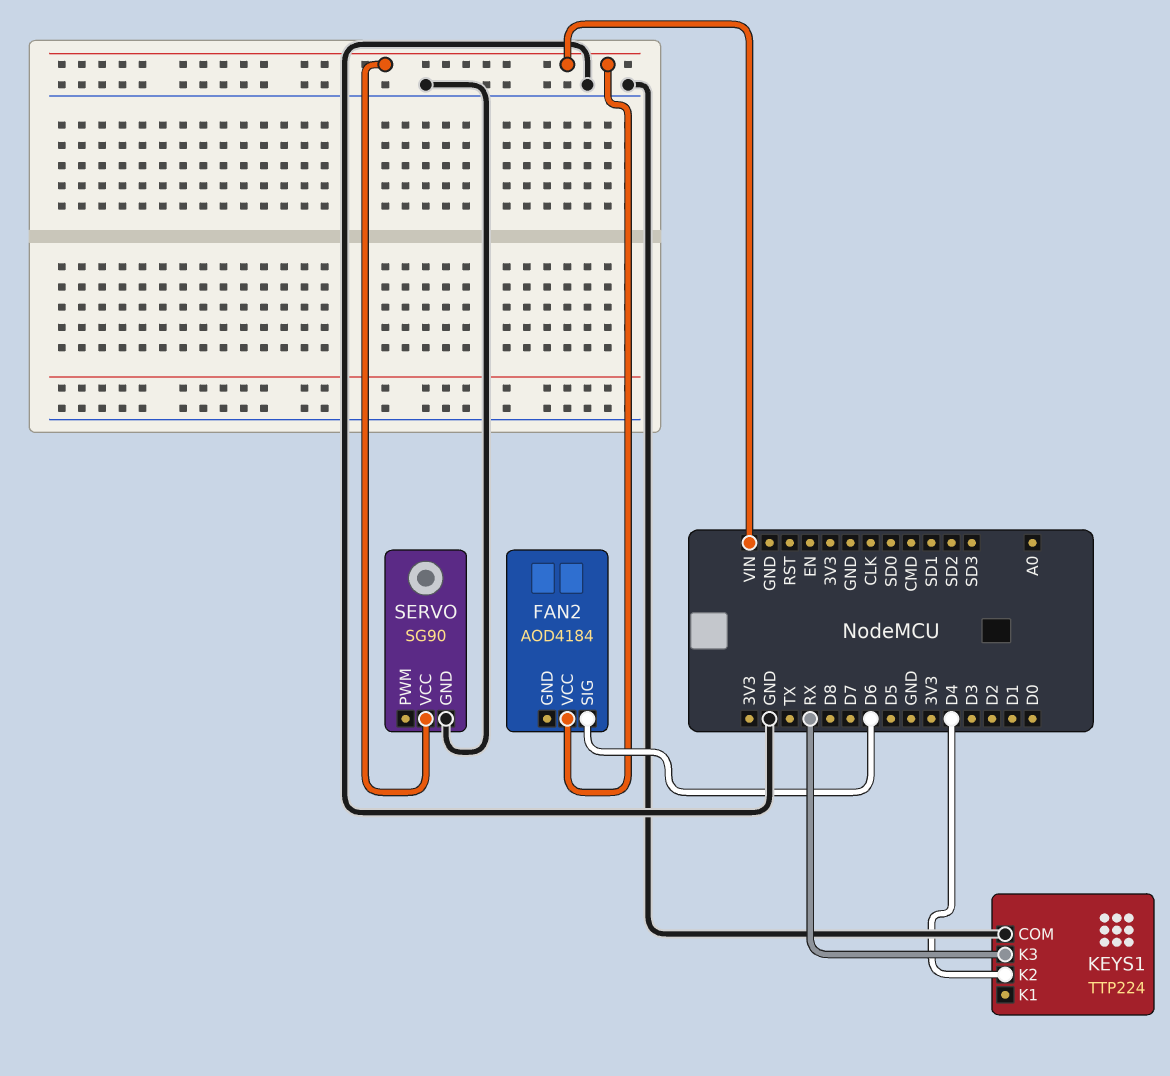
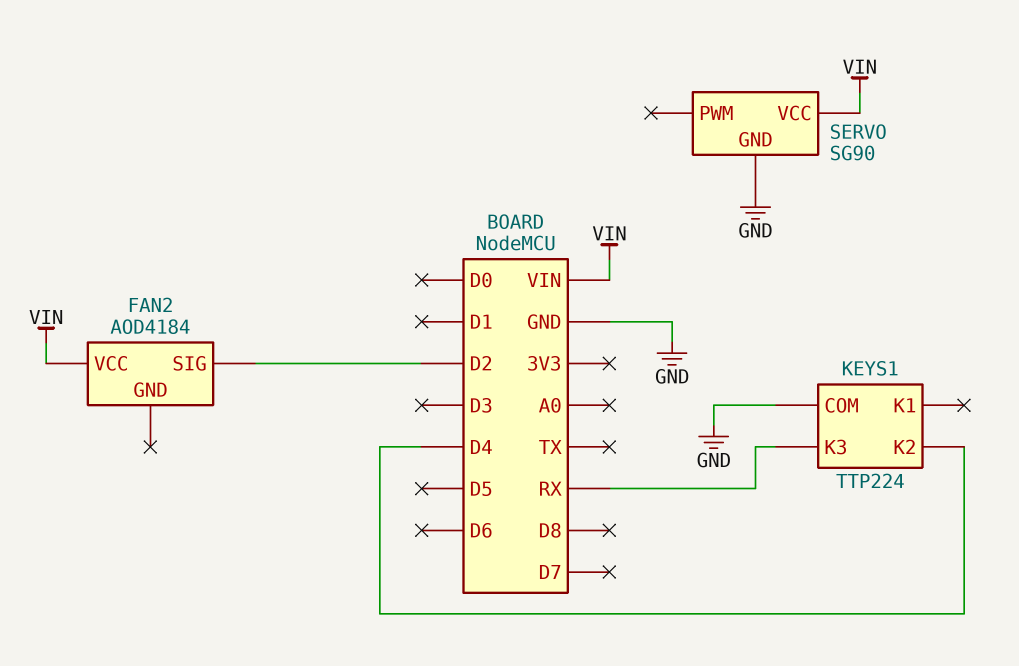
FAN2 pin SIG: D6 -> D2

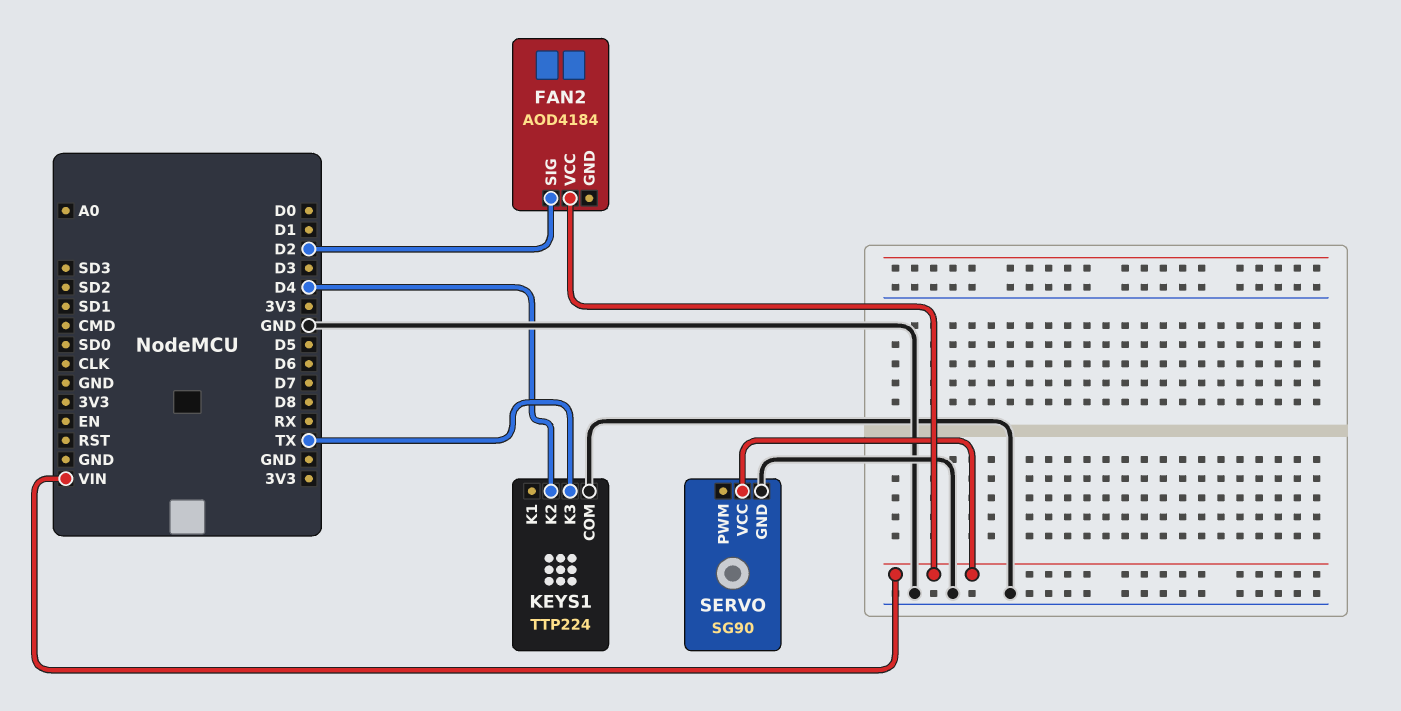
KEYS1 pin K3: RX -> TX

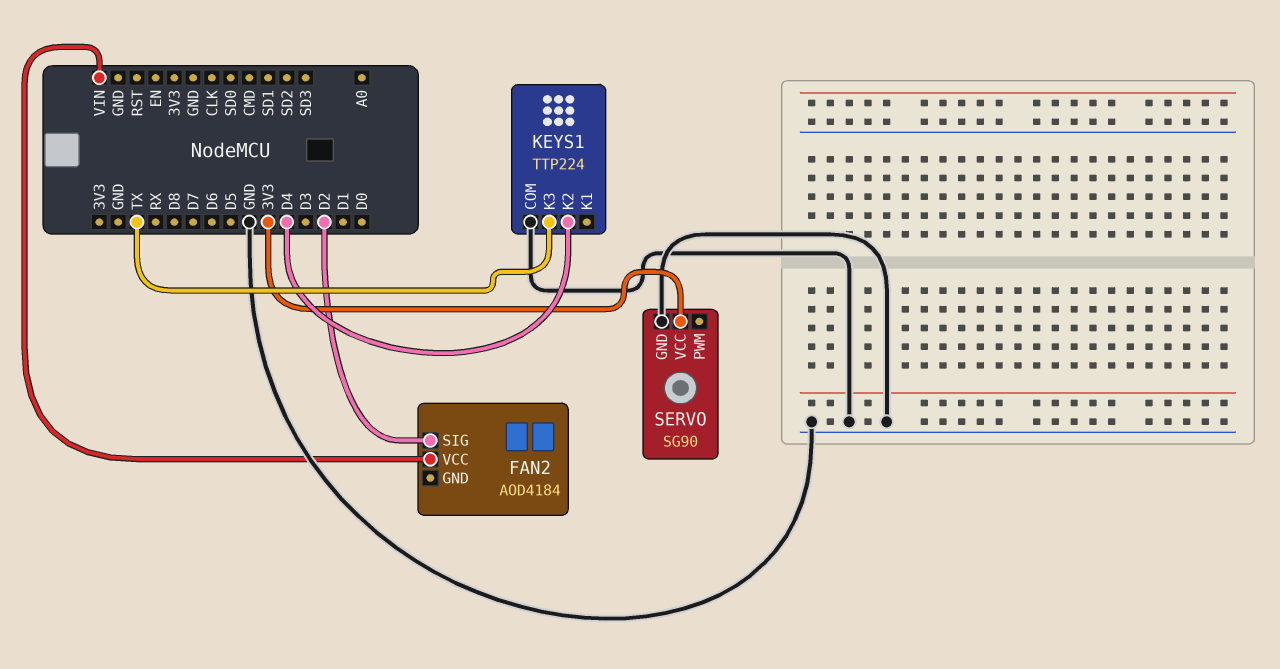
SERVO pin VCC: VIN -> 3V3

